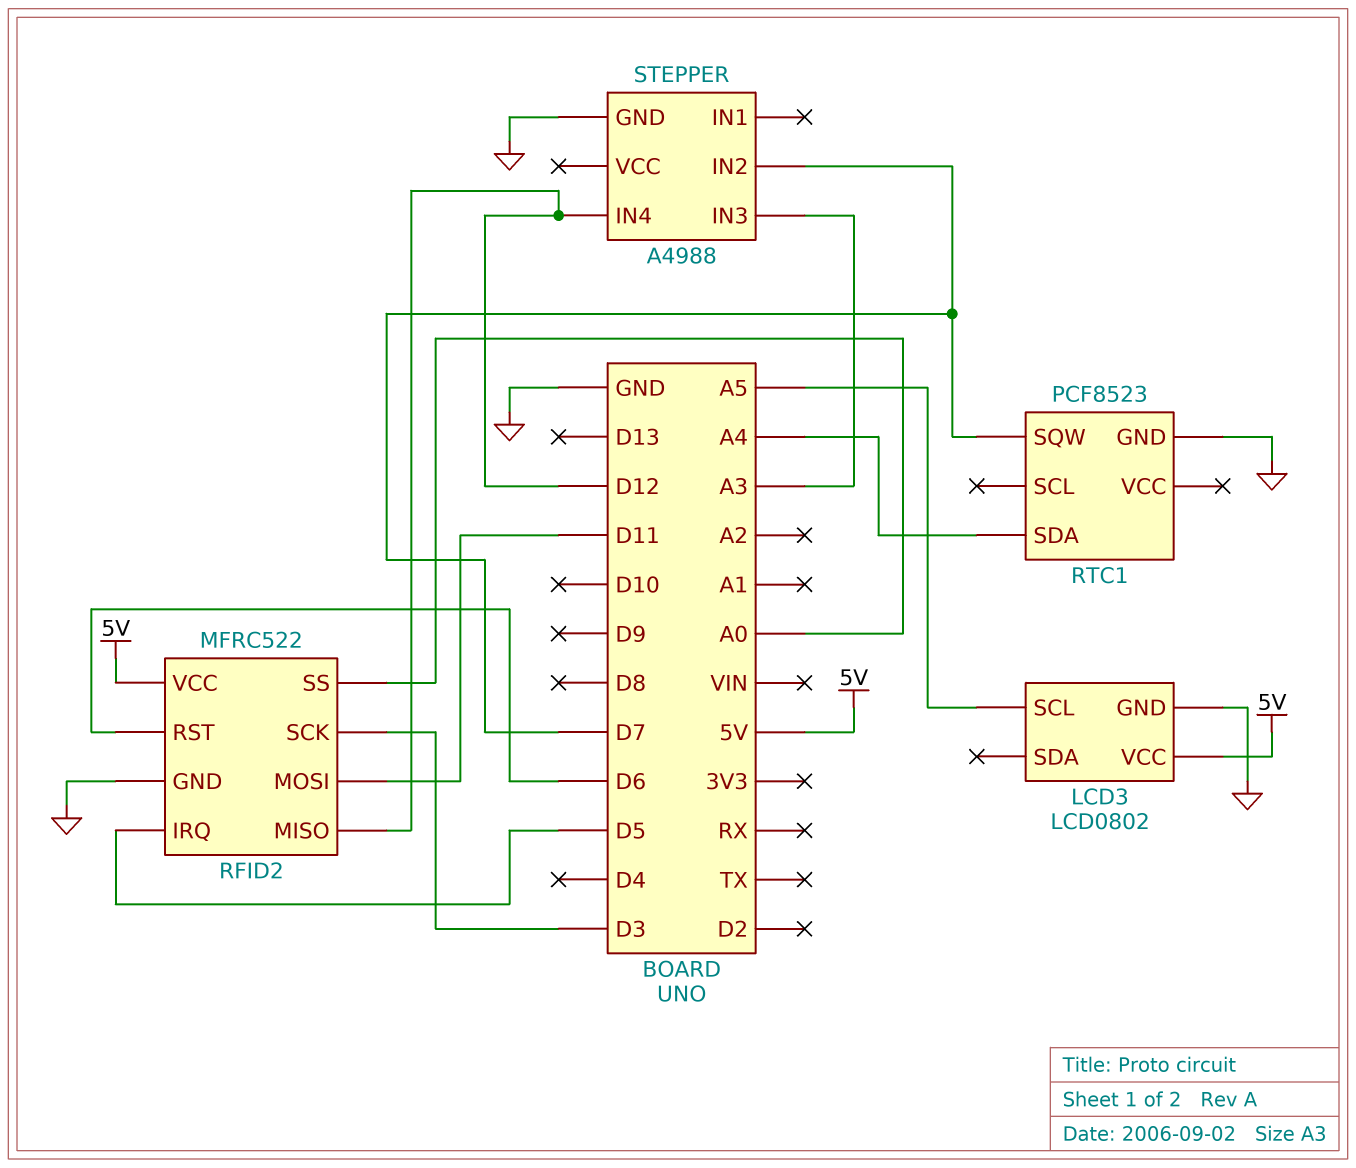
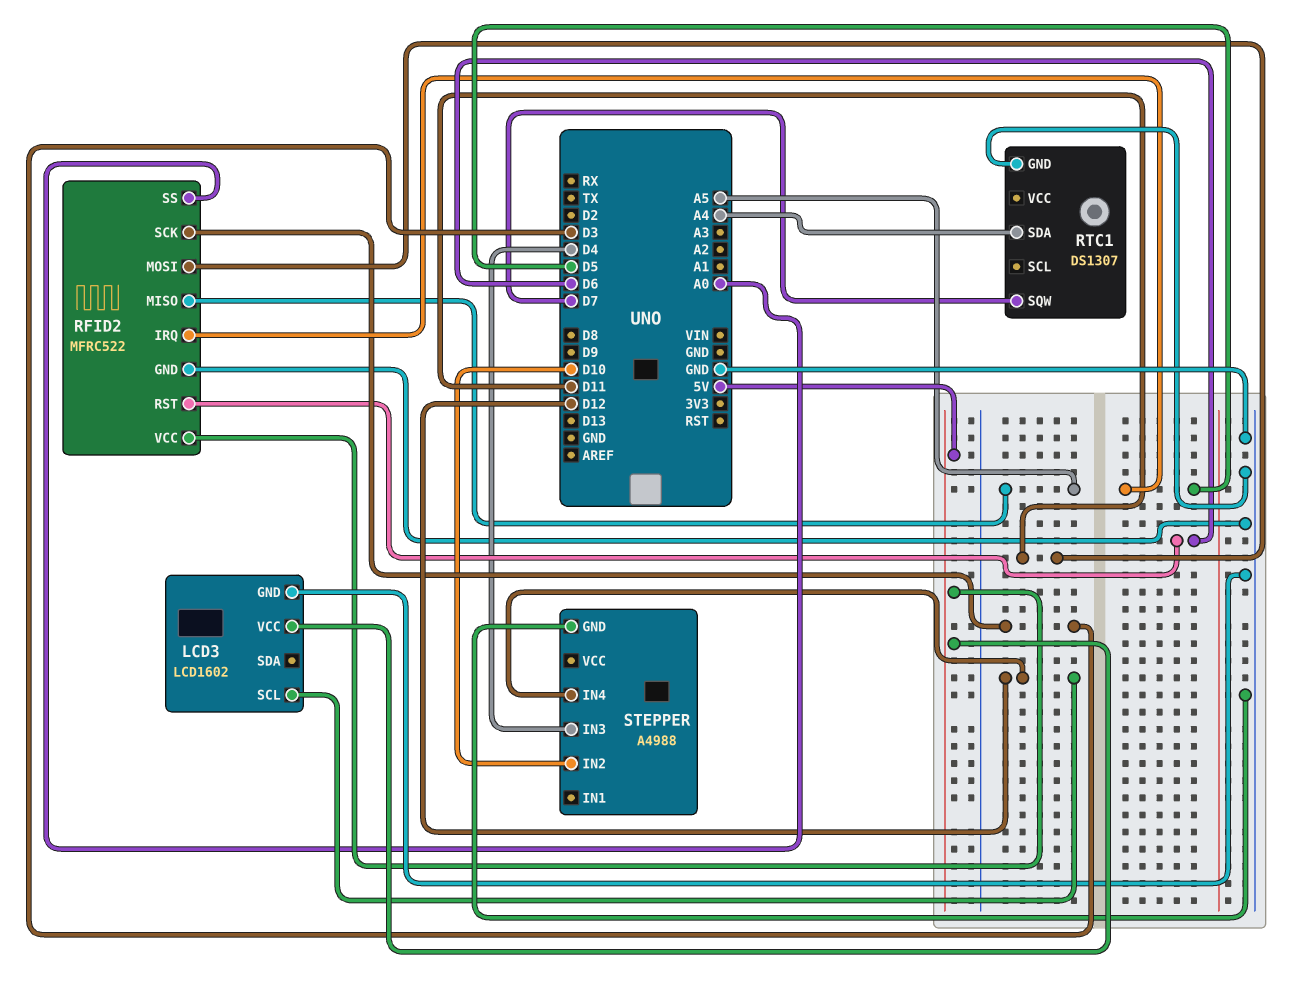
LCD3: LCD0802 -> LCD1602
LCD3 pin SCL: A5 -> D12
RFID2 pin MISO: D12 -> A5
RTC1: PCF8523 -> DS1307
STEPPER pin IN2: D7 -> D10
STEPPER pin IN3: A3 -> D4

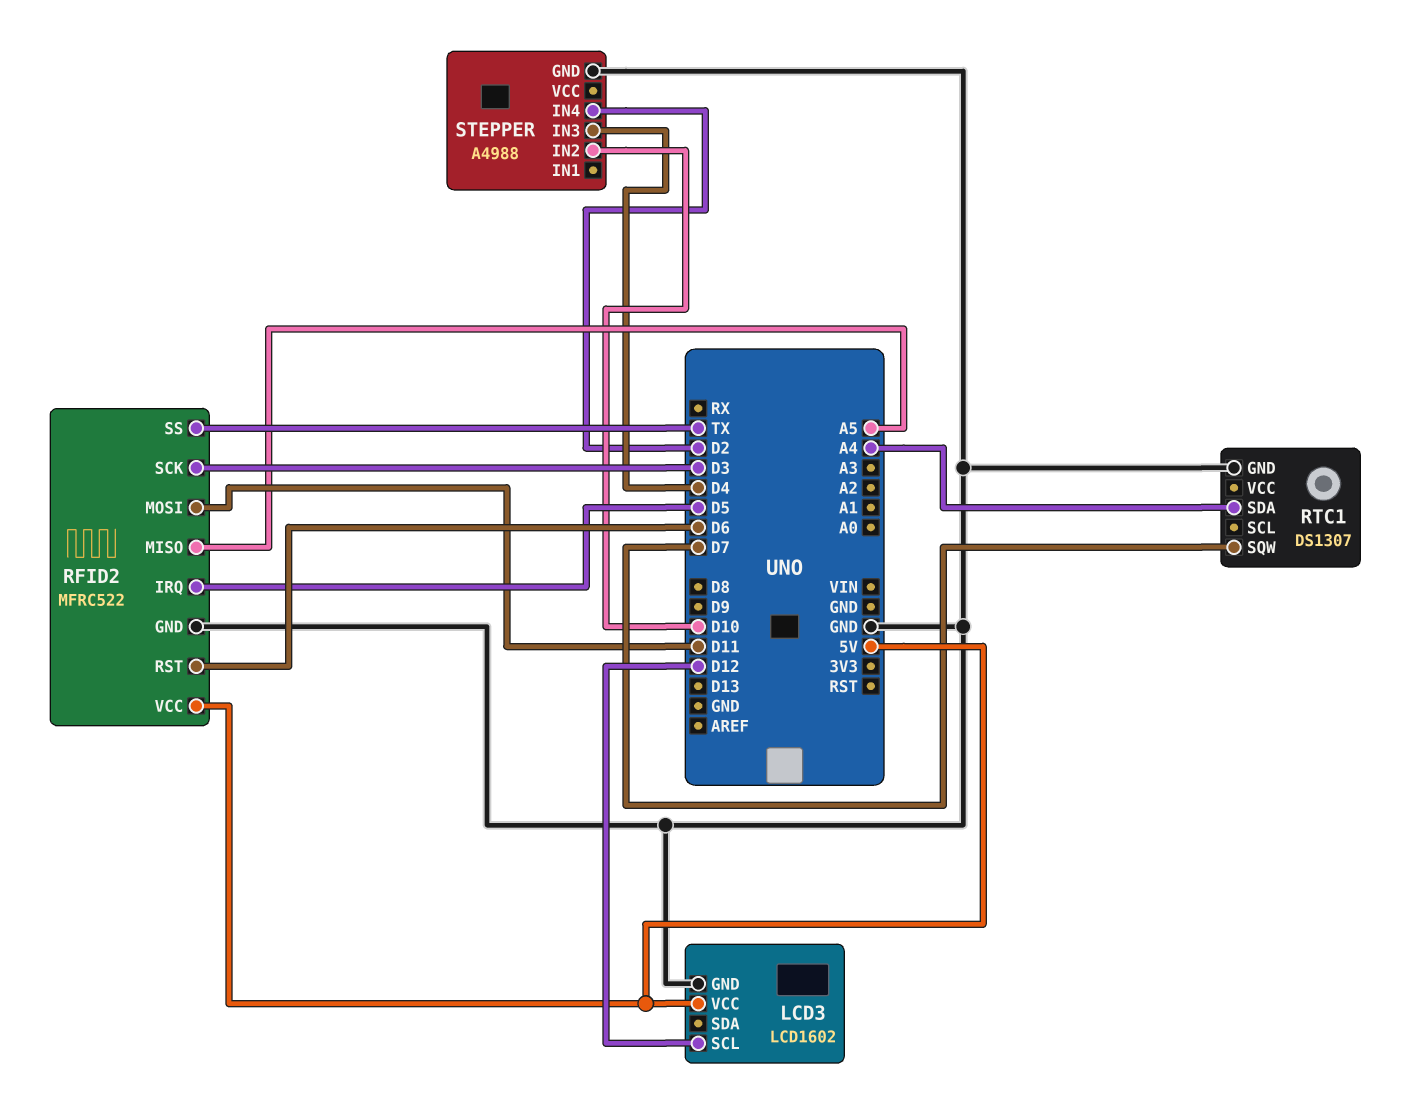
RFID2 pin SS: A0 -> TX
STEPPER pin IN4: D12 -> D2

